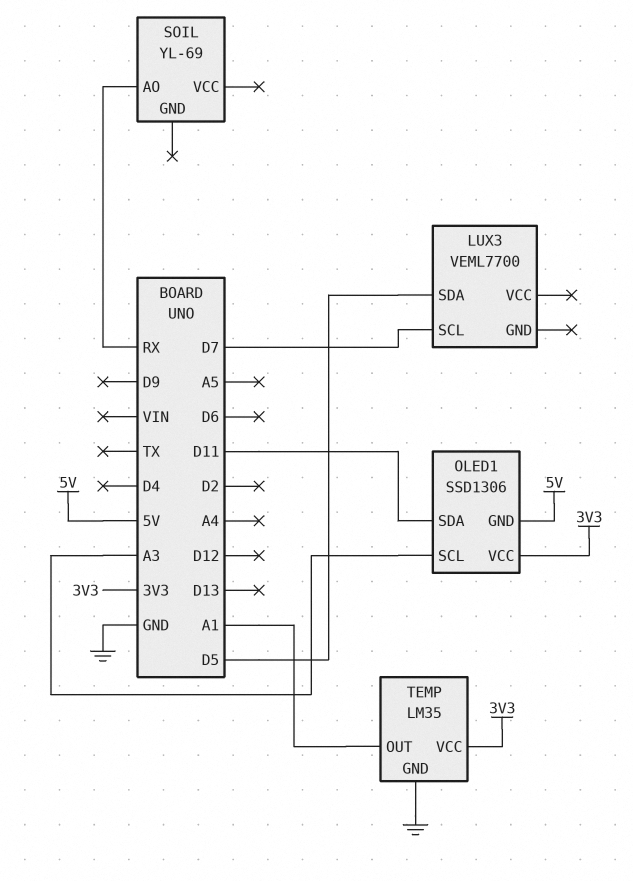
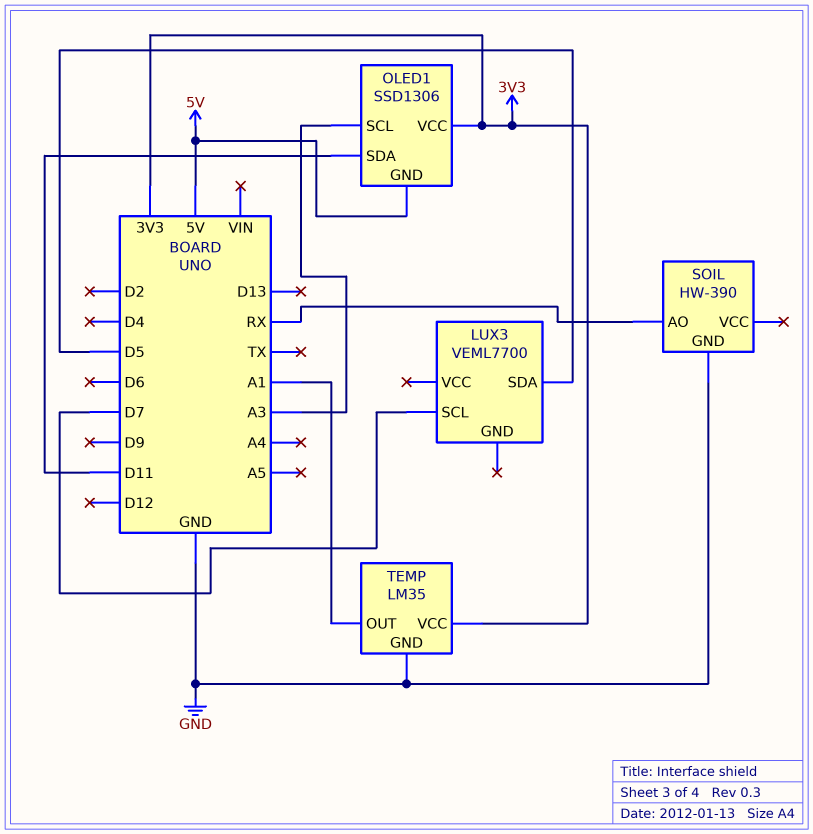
SOIL: YL-69 -> HW-390
SOIL pin GND: none -> GND

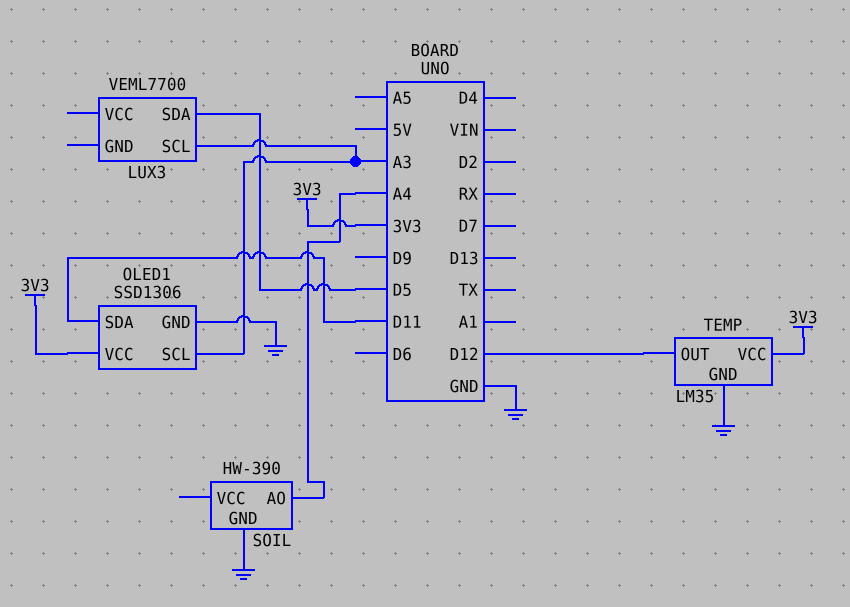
LUX3 pin SCL: D7 -> A3
OLED1 pin GND: 5V -> GND
SOIL pin AO: RX -> A4
TEMP pin OUT: A1 -> D12

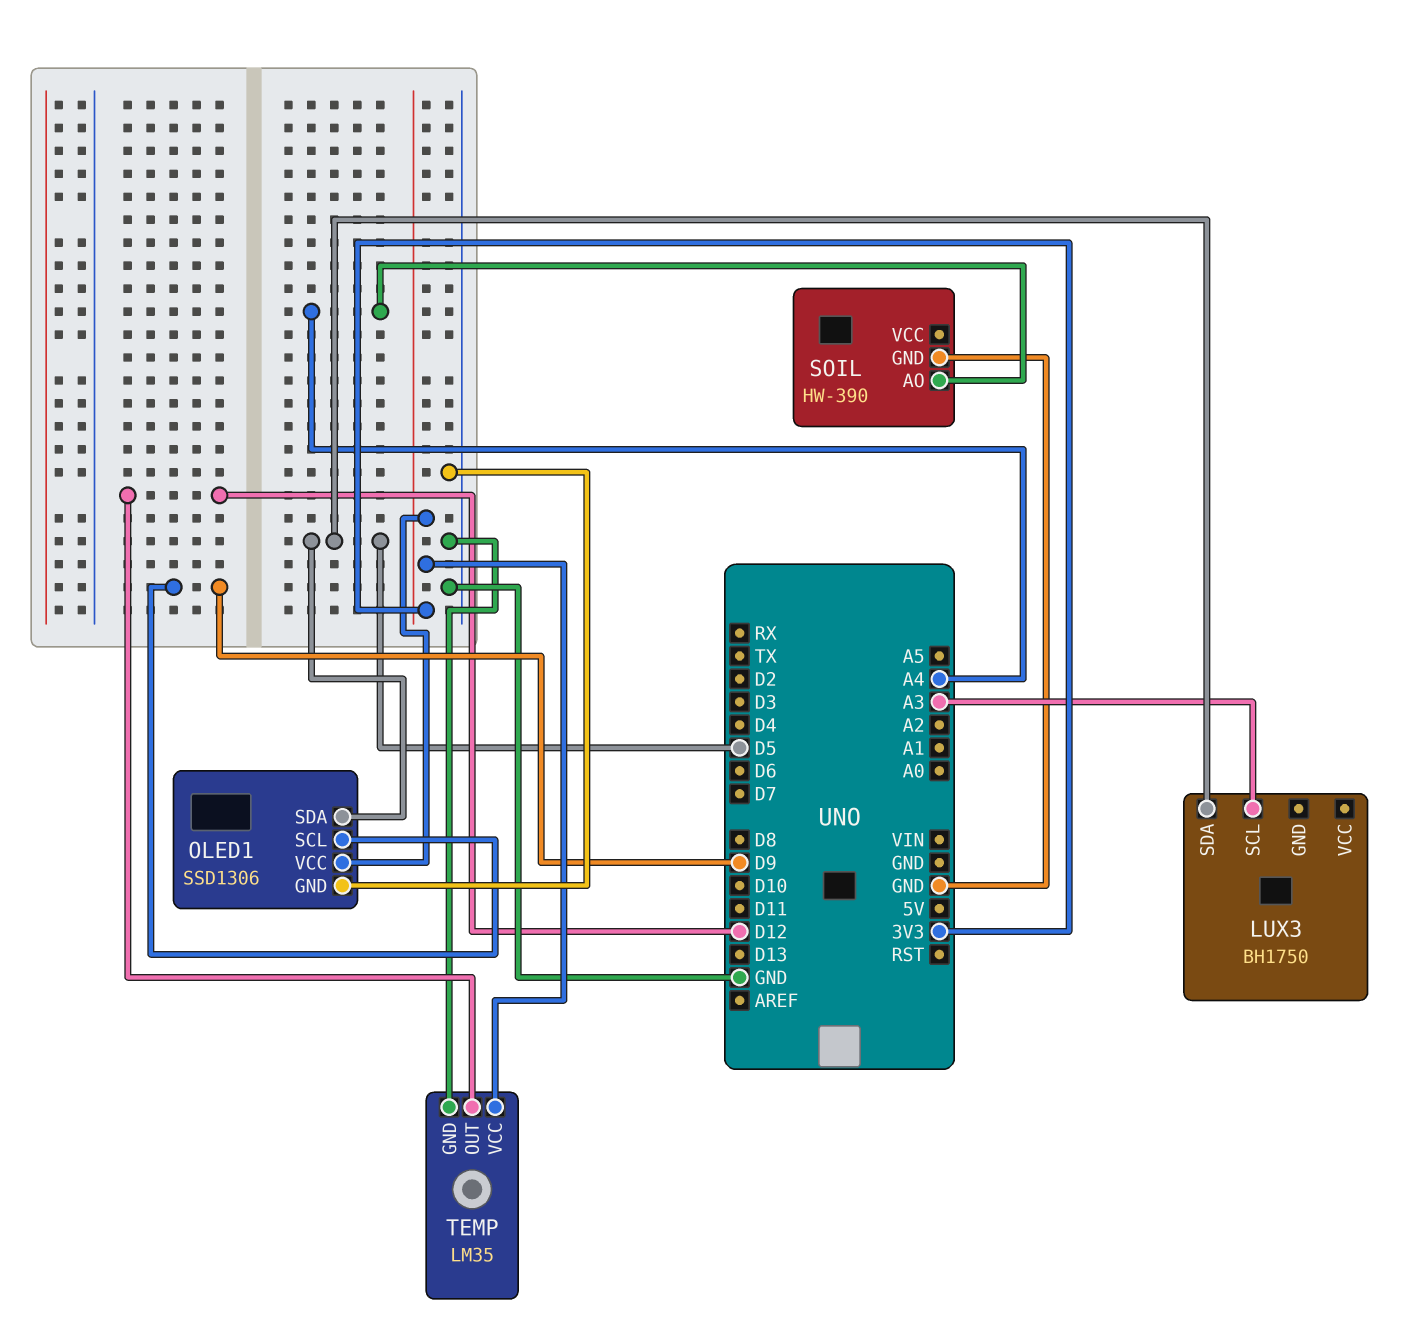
LUX3: VEML7700 -> BH1750
OLED1 pin SCL: A3 -> D9
OLED1 pin SDA: D11 -> D5

